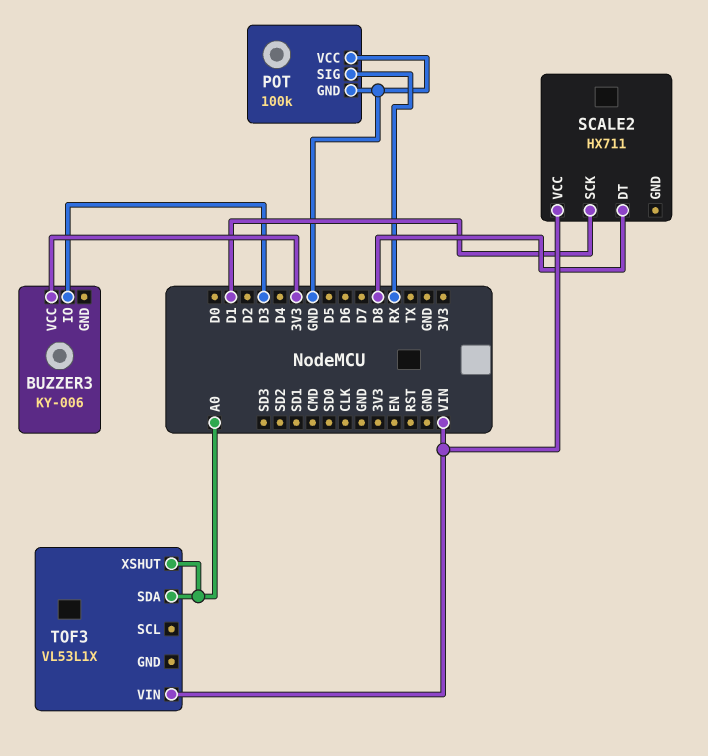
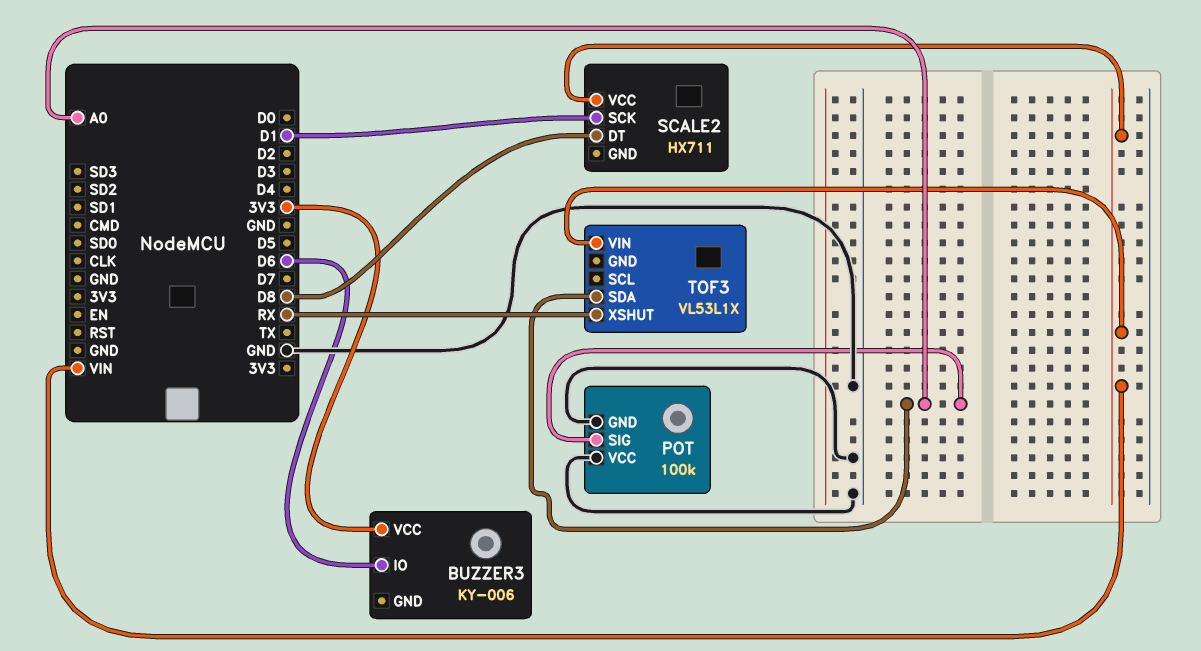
BUZZER3 pin IO: D3 -> D6
POT pin SIG: RX -> A0
TOF3 pin XSHUT: A0 -> RX

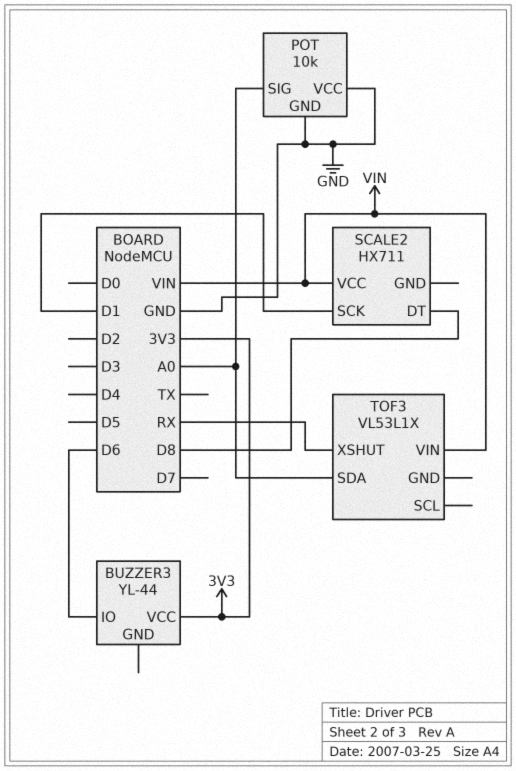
BUZZER3: KY-006 -> YL-44
POT: 100k -> 10k

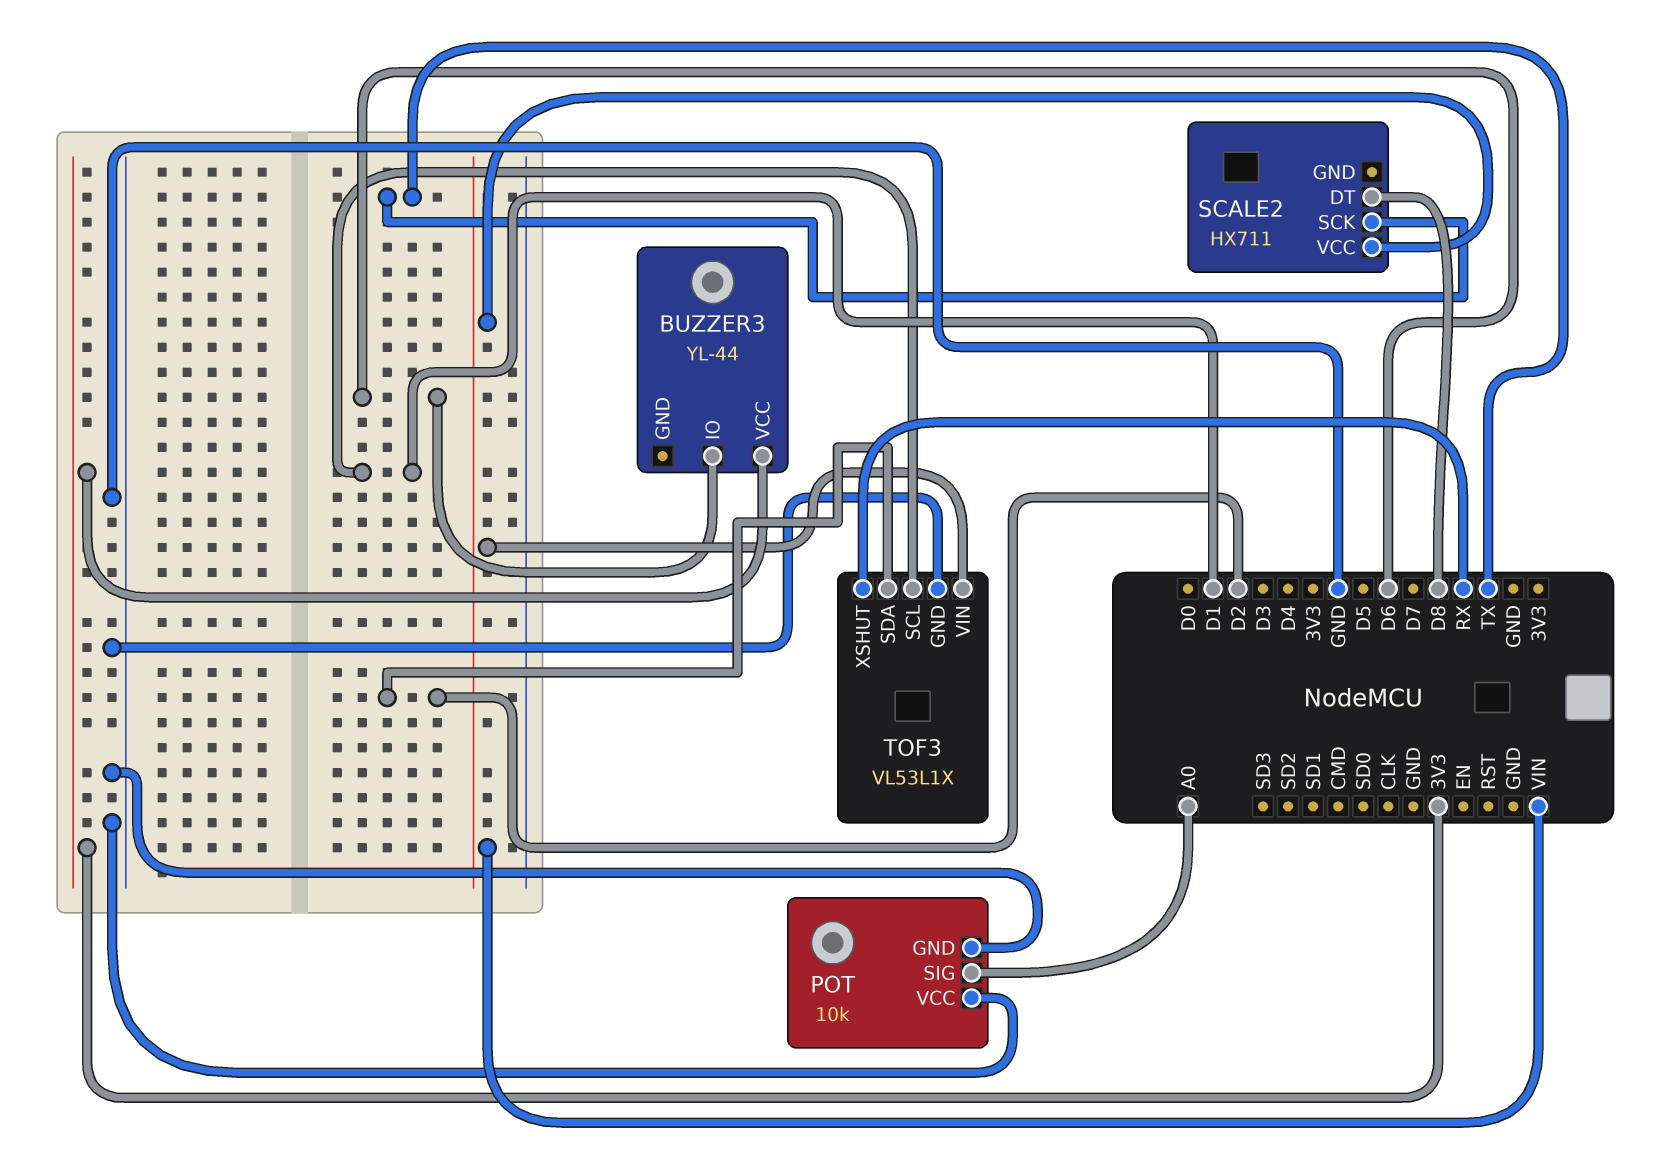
SCALE2 pin SCK: D1 -> TX
TOF3 pin GND: none -> GND
TOF3 pin SCL: none -> D1
TOF3 pin SDA: A0 -> D2

